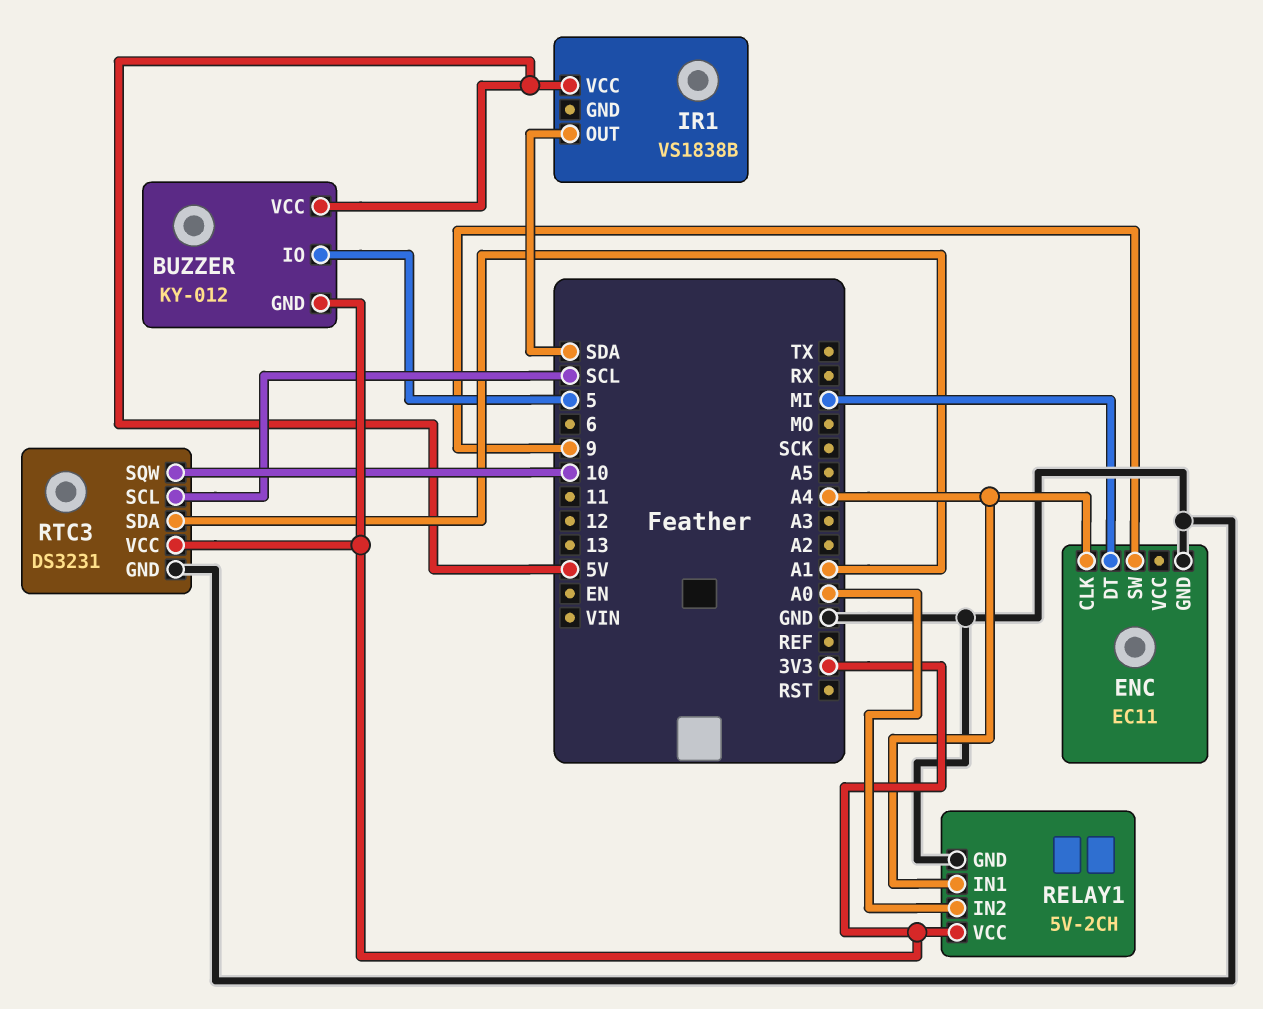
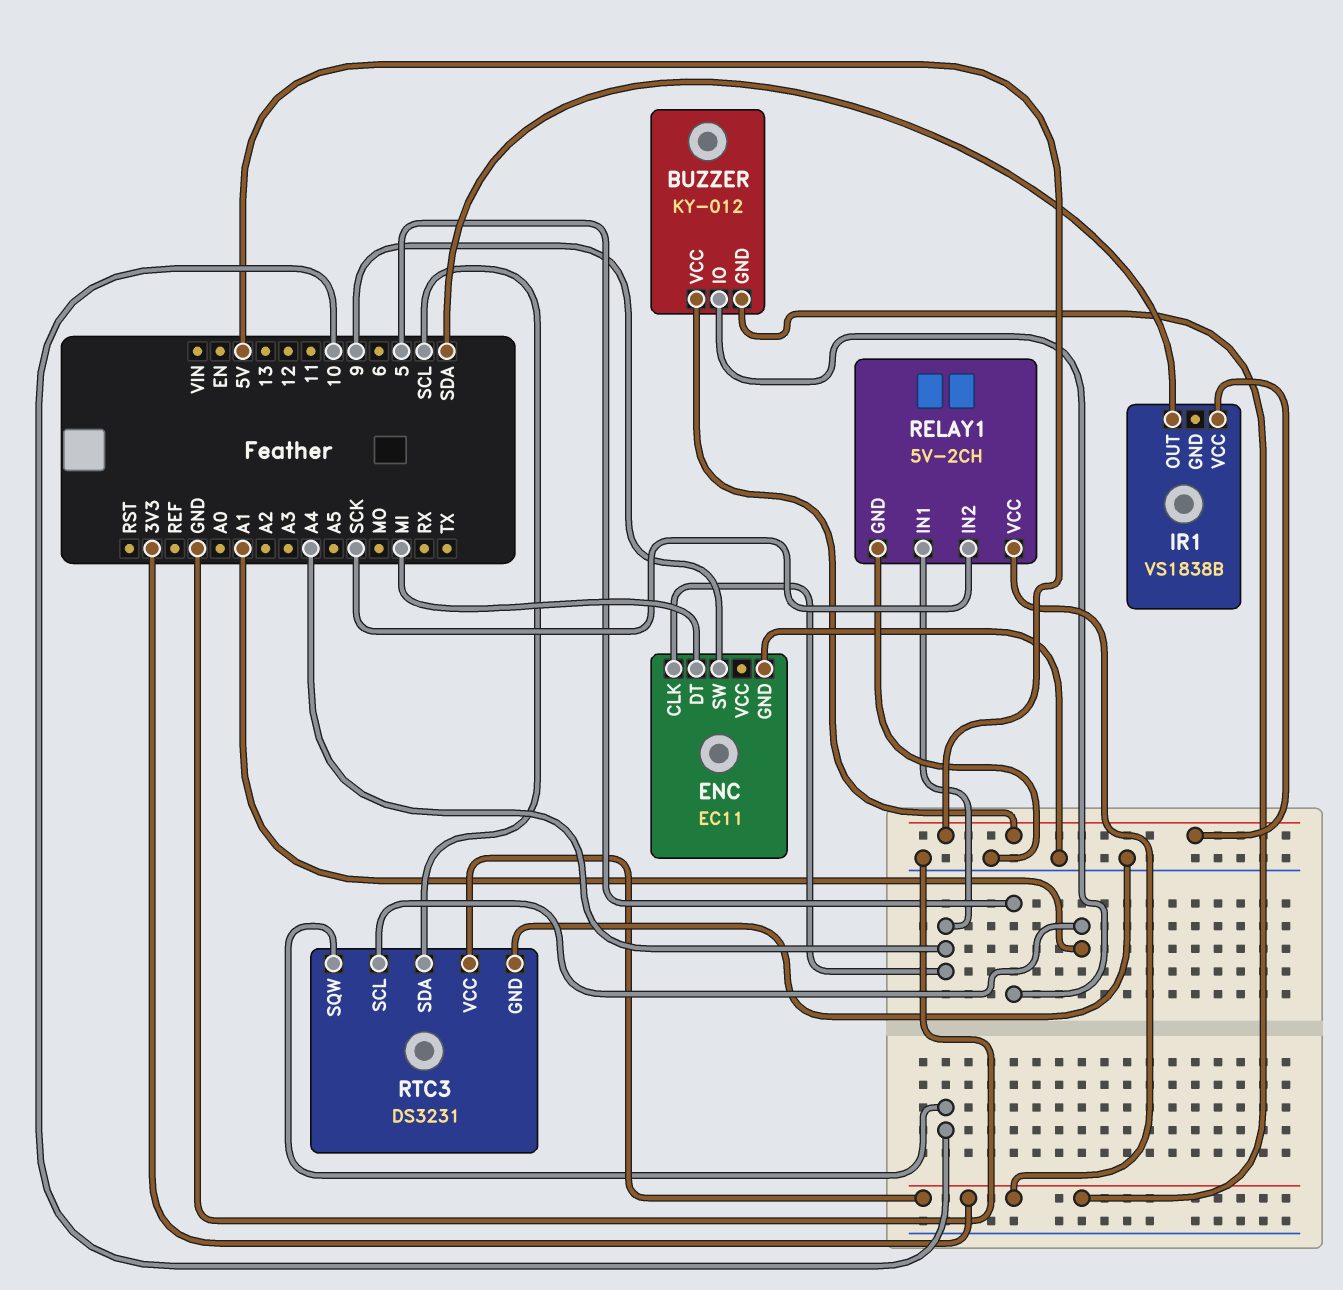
RELAY1 pin IN2: A0 -> SCK
RTC3 pin SCL: SCL -> A1
RTC3 pin SDA: A1 -> SCL

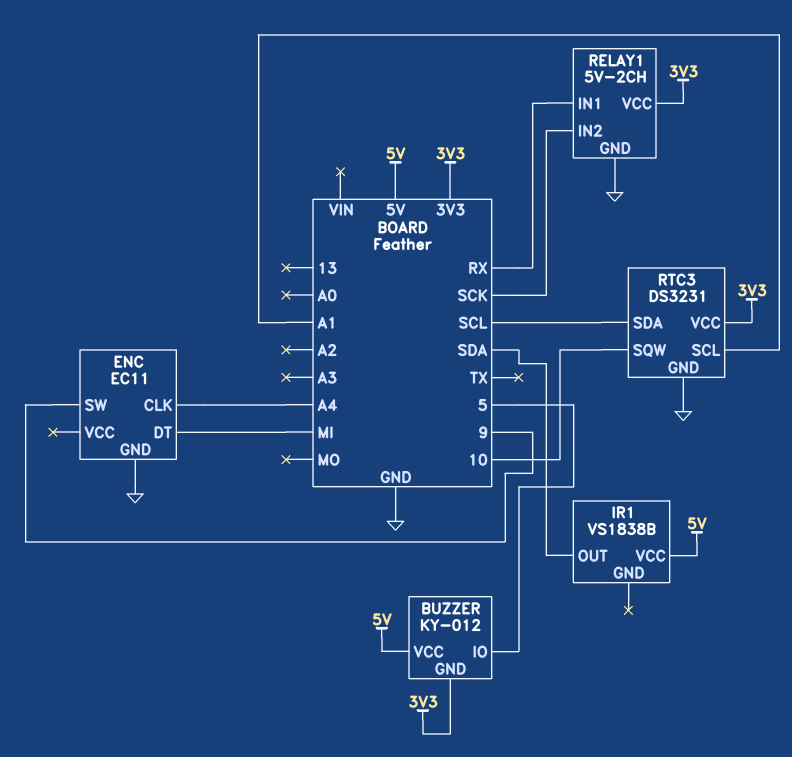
RELAY1 pin IN1: A4 -> RX

